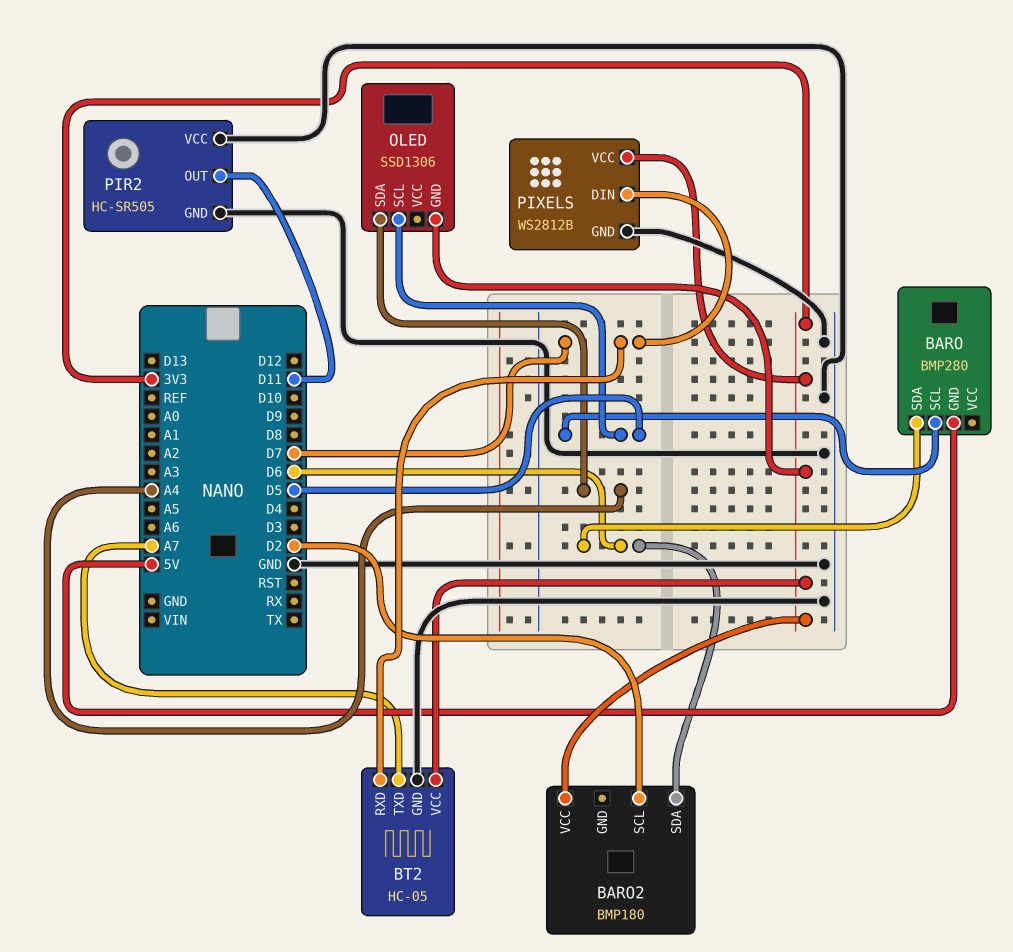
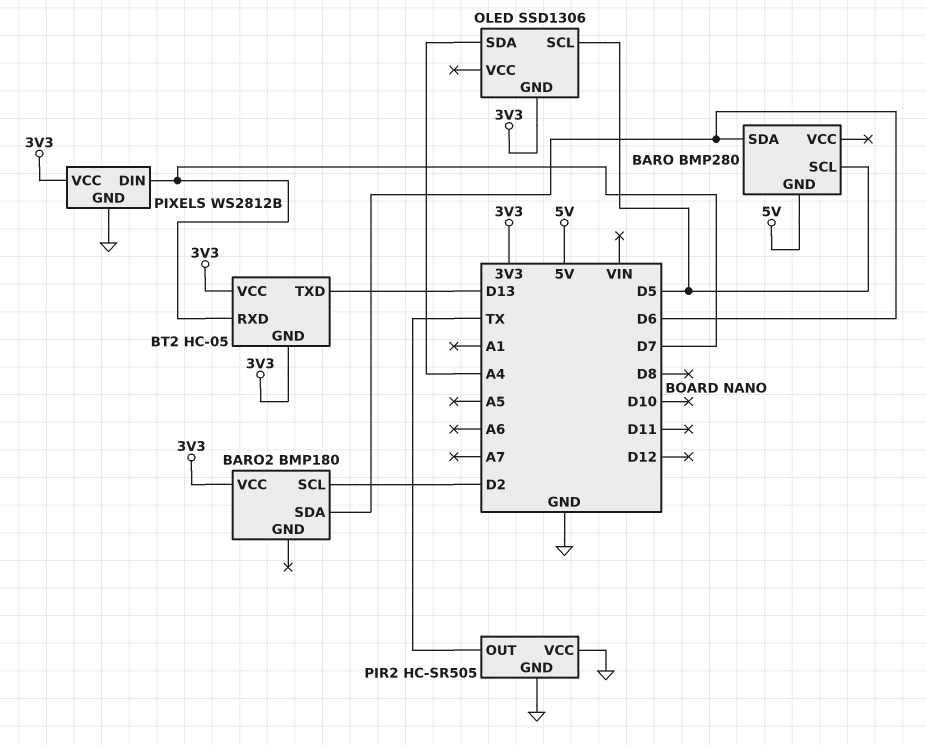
BT2 pin GND: GND -> 3V3
BT2 pin TXD: A7 -> D13
PIR2 pin OUT: D11 -> TX

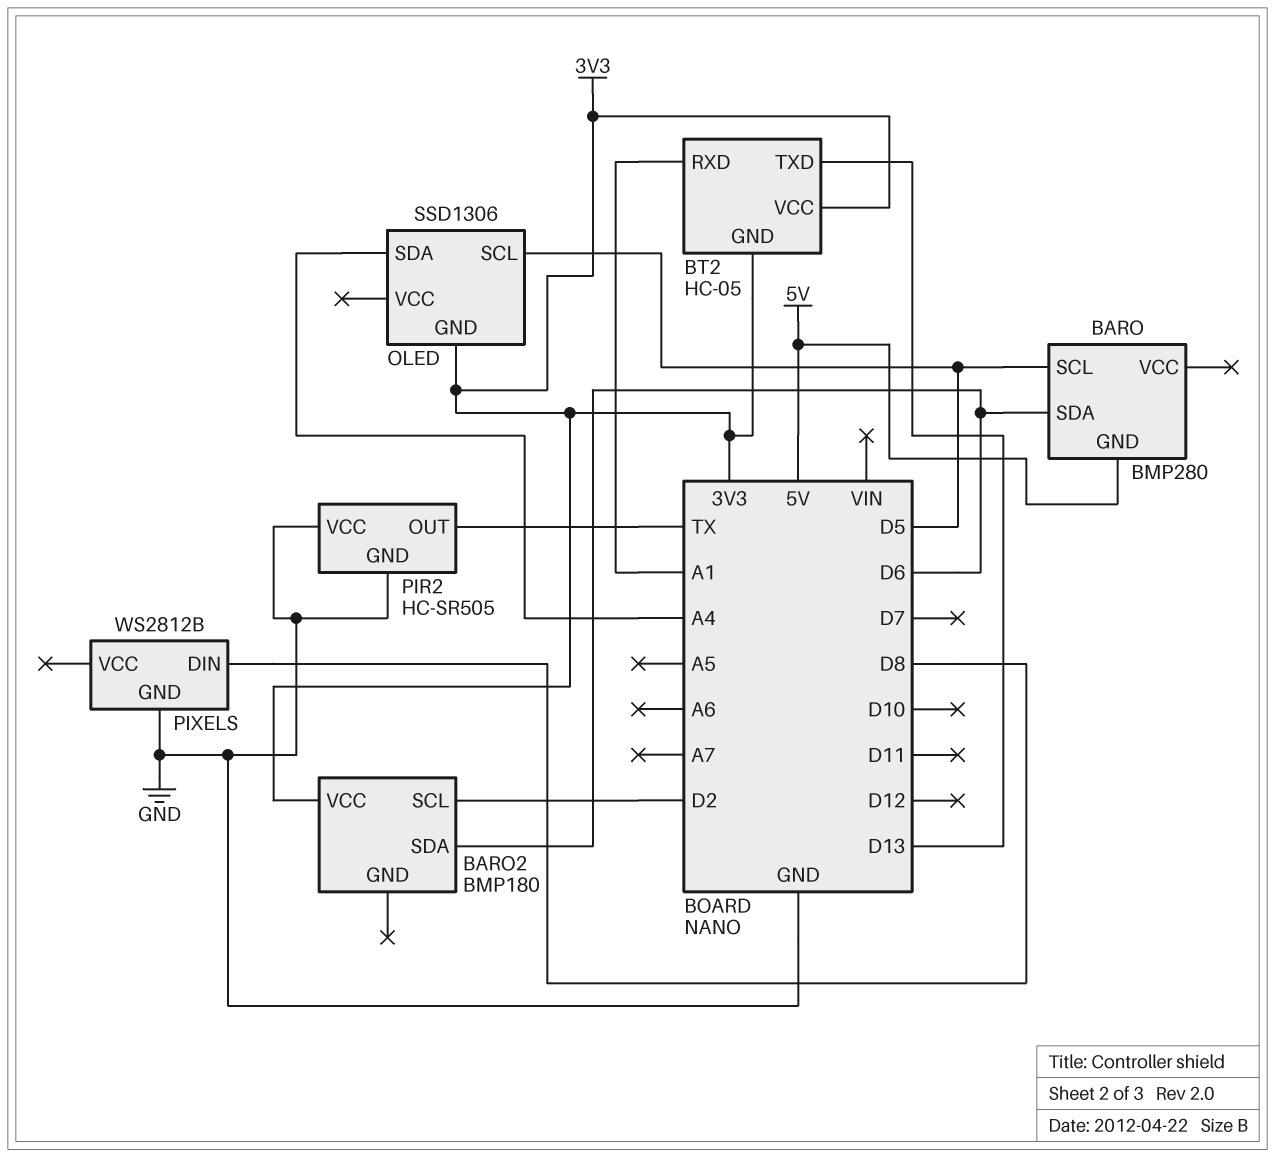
BT2 pin RXD: D7 -> A1
PIXELS pin DIN: D7 -> D8
PIXELS pin VCC: 3V3 -> none

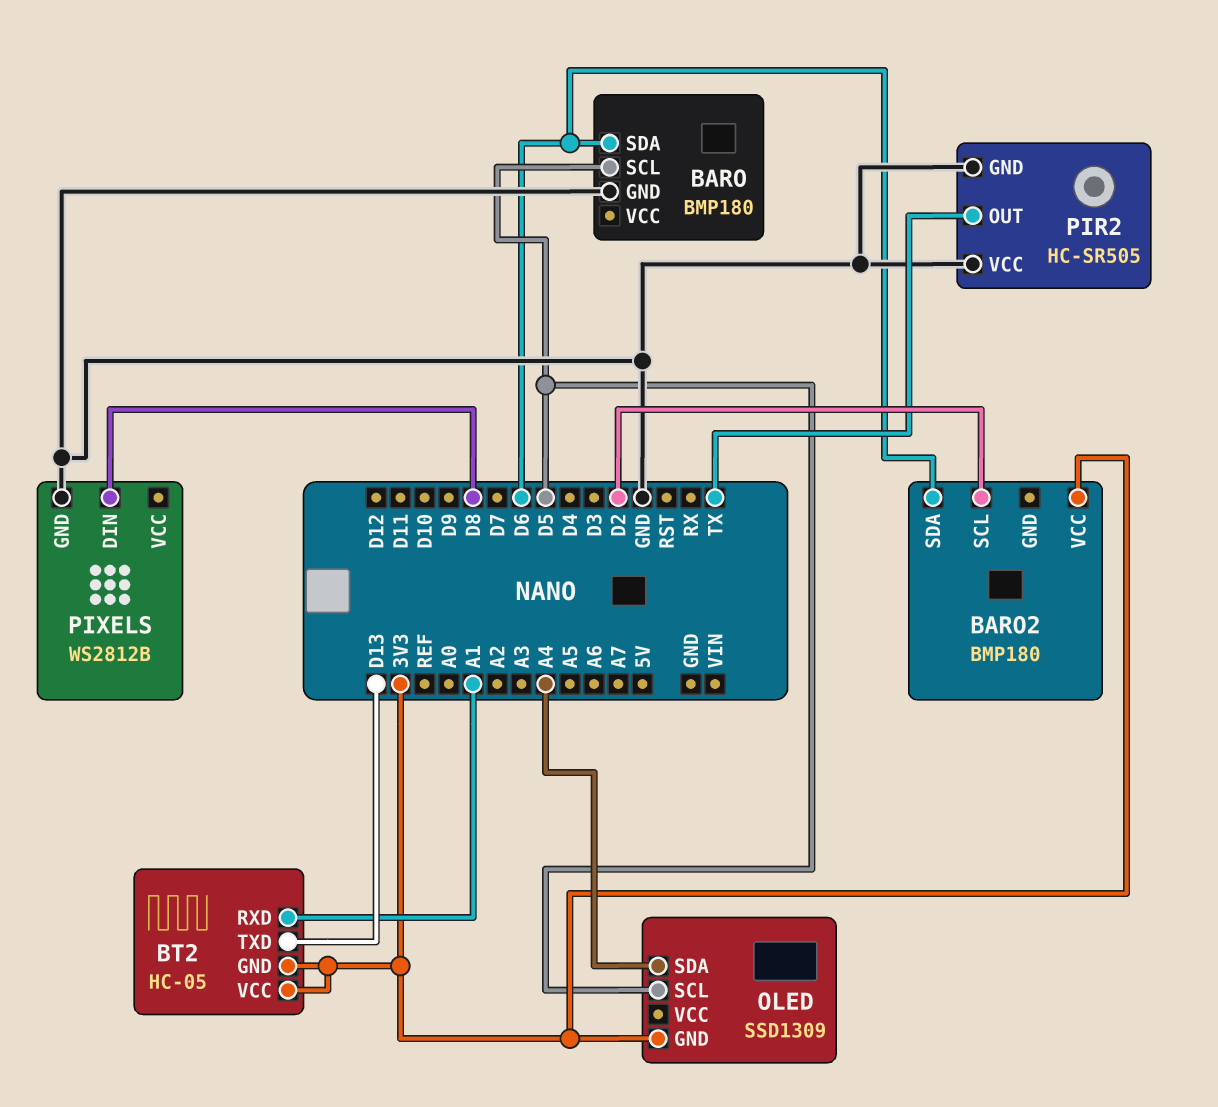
BARO: BMP280 -> BMP180
BARO pin GND: 5V -> GND
OLED: SSD1306 -> SSD1309

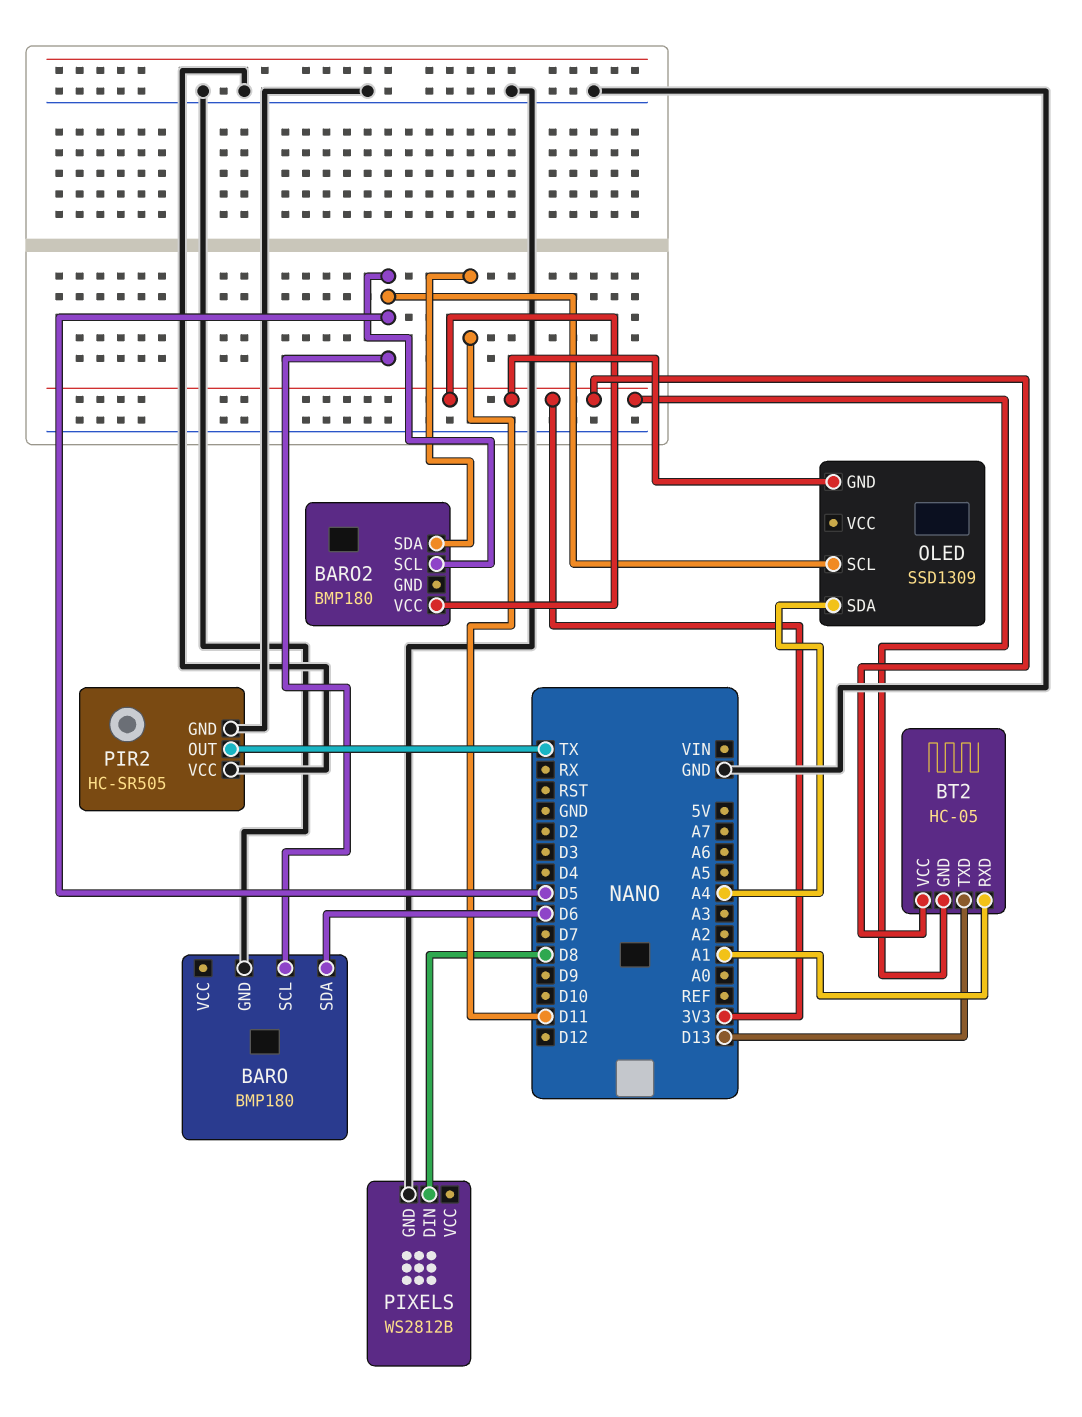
BARO2 pin SCL: D2 -> D5
BARO2 pin SDA: D6 -> D11

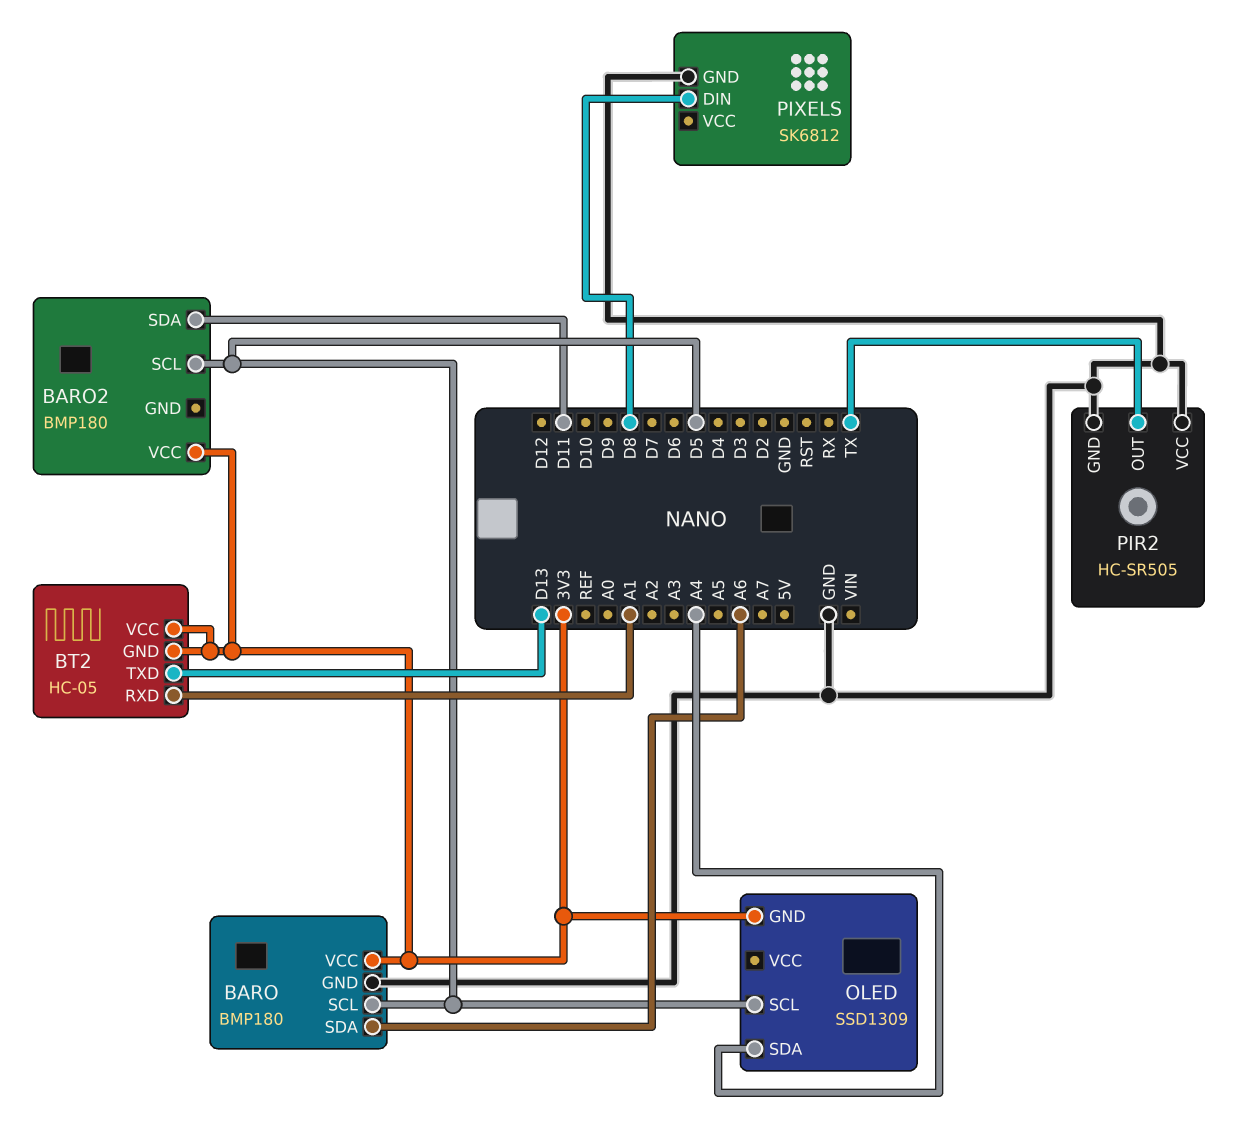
BARO pin SDA: D6 -> A6
BARO pin VCC: none -> 3V3
PIXELS: WS2812B -> SK6812

